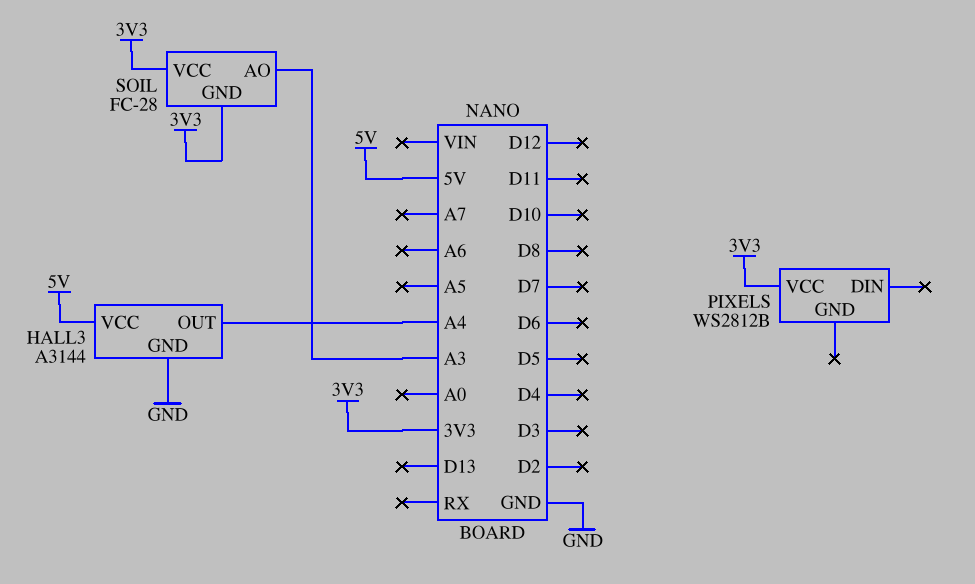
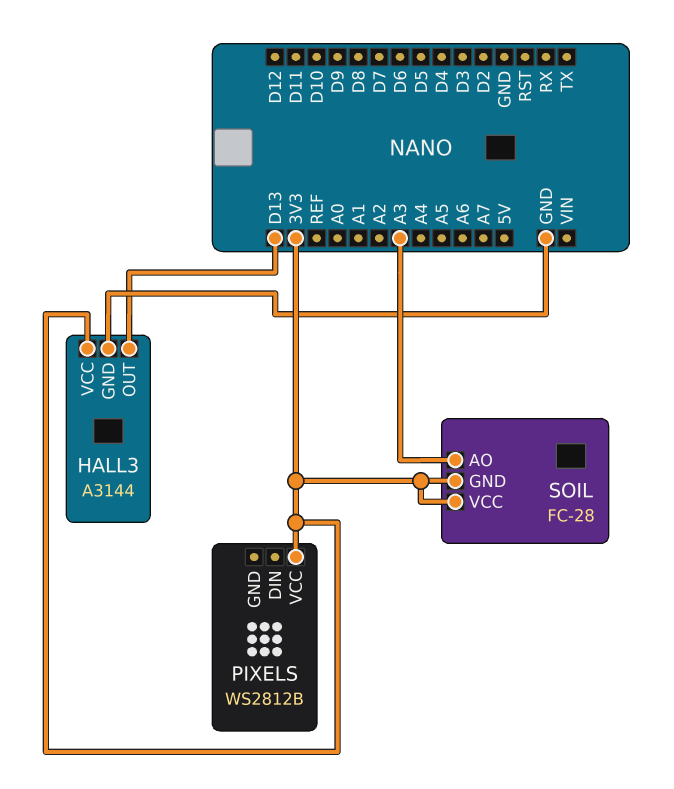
HALL3 pin OUT: A4 -> D13
HALL3 pin VCC: 5V -> 3V3

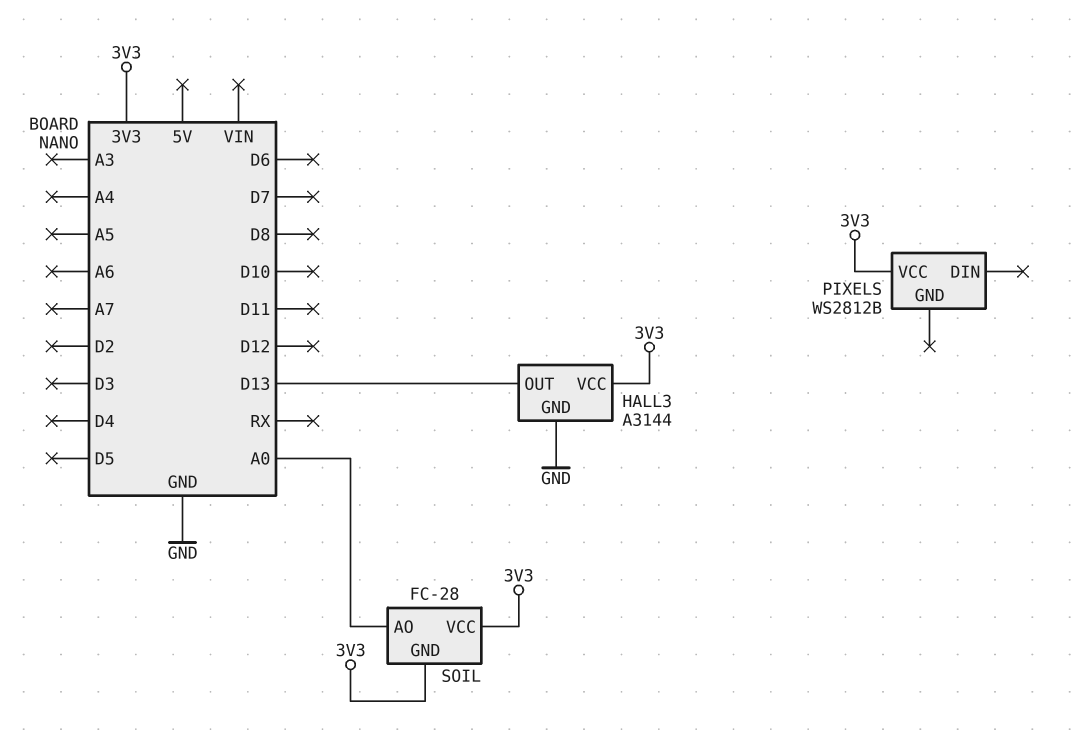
SOIL pin AO: A3 -> A0

